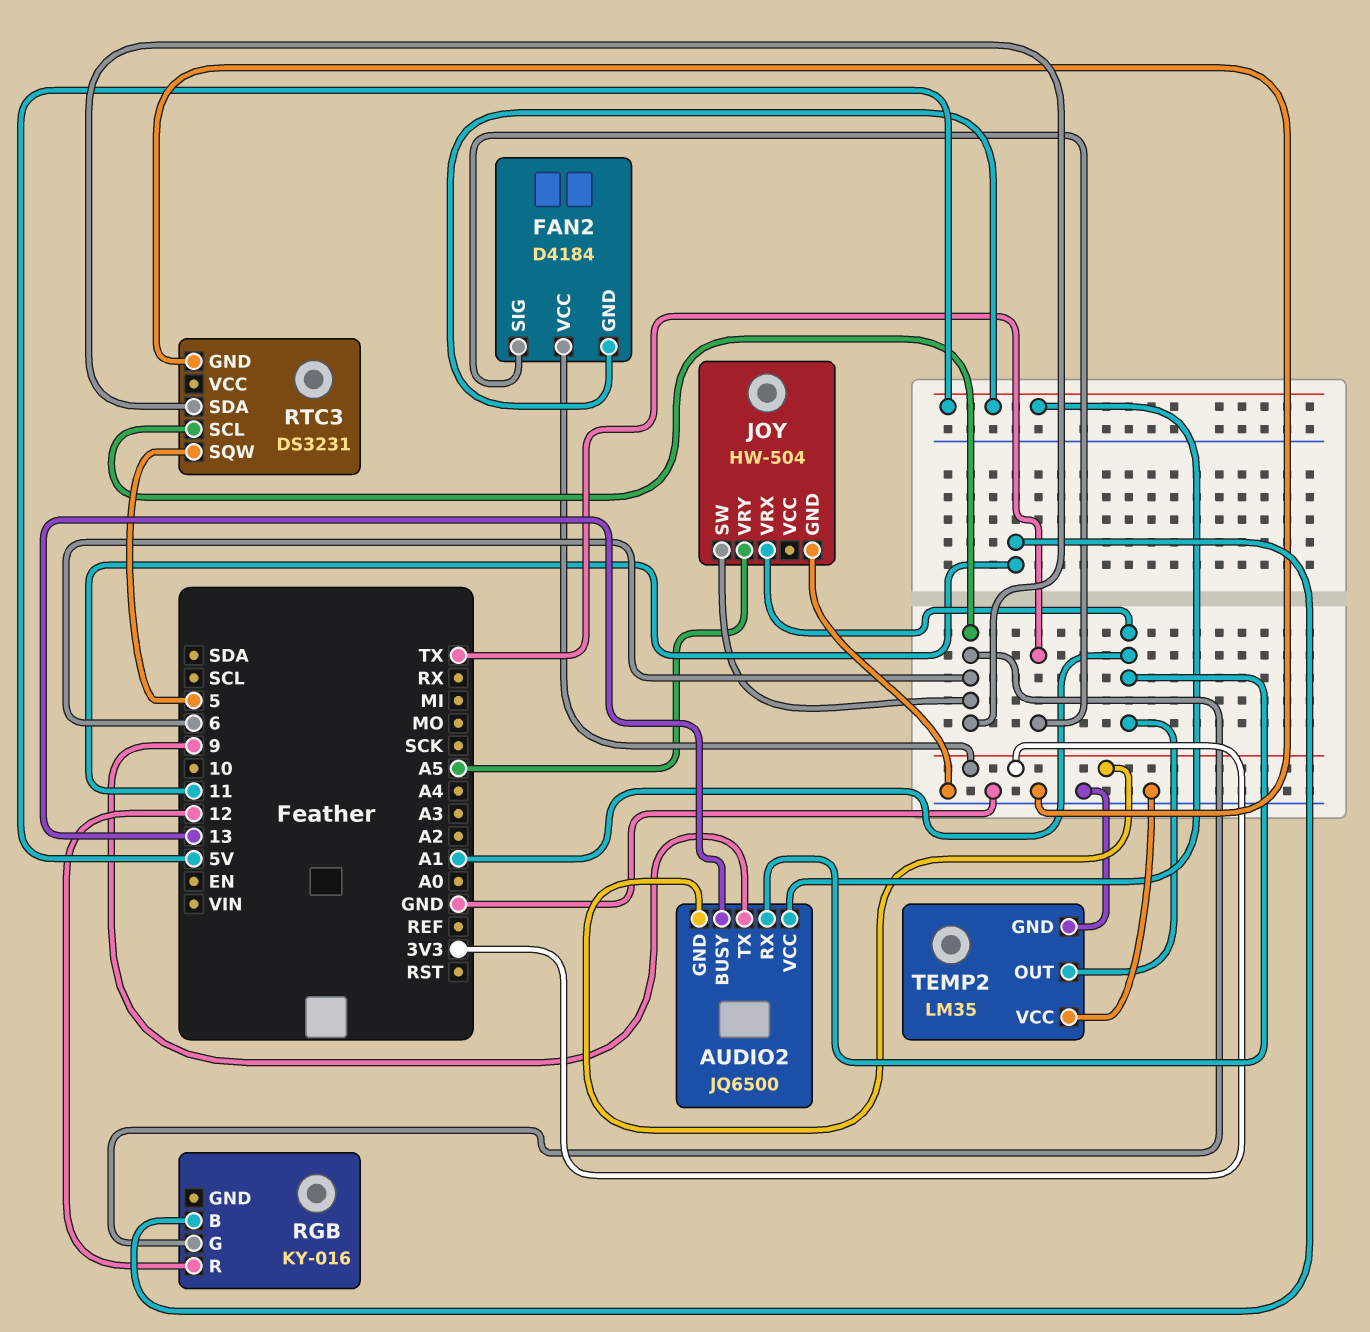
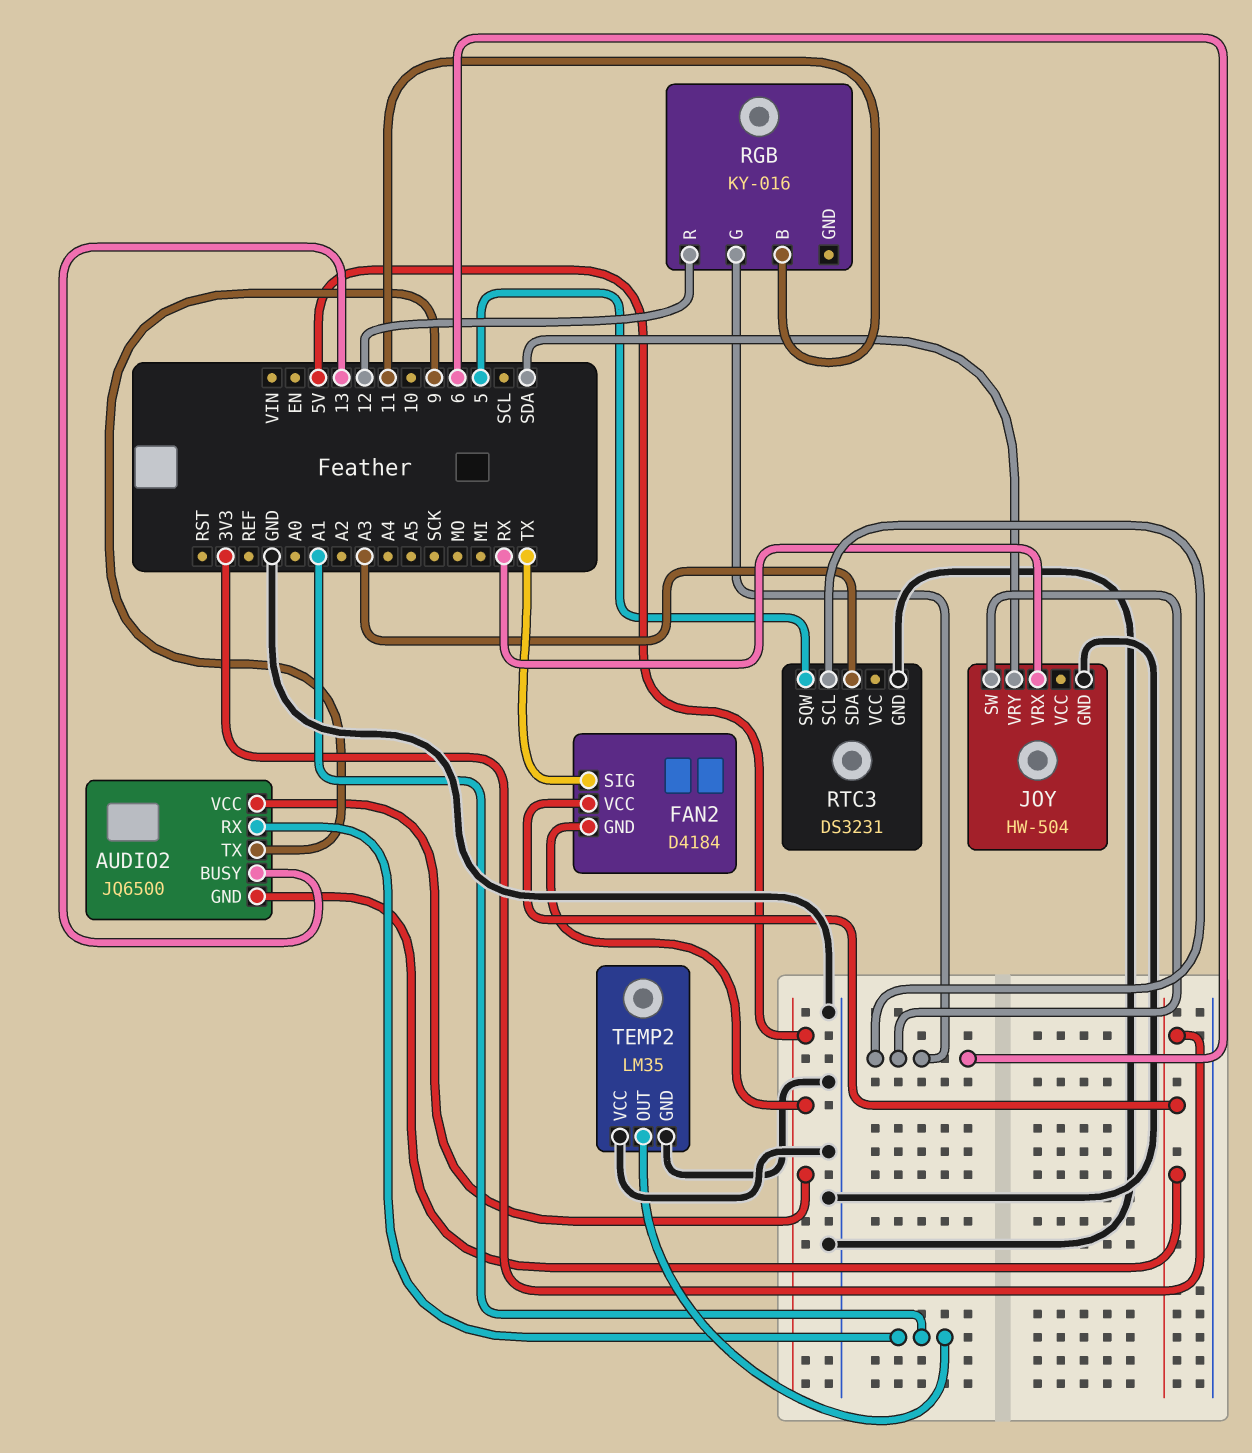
JOY pin VRX: A1 -> RX
JOY pin VRY: A5 -> SDA
RTC3 pin SDA: 6 -> A3

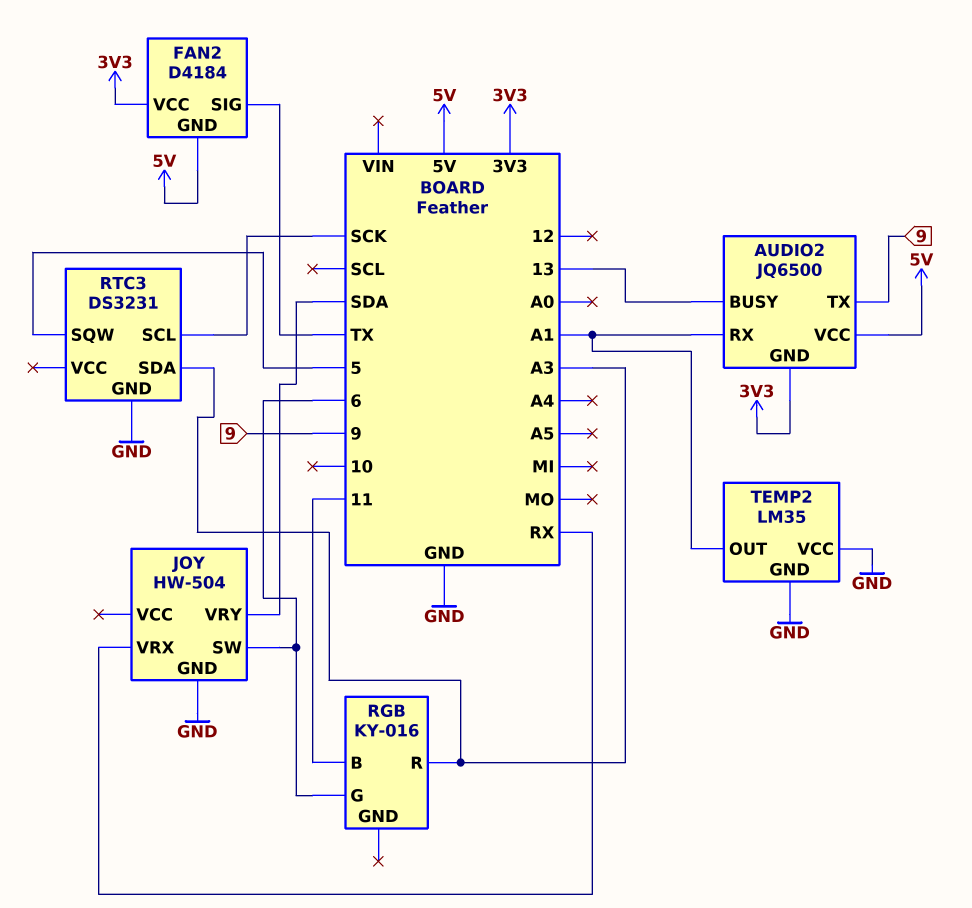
RGB pin R: 12 -> A3
RTC3 pin SCL: 6 -> SCK

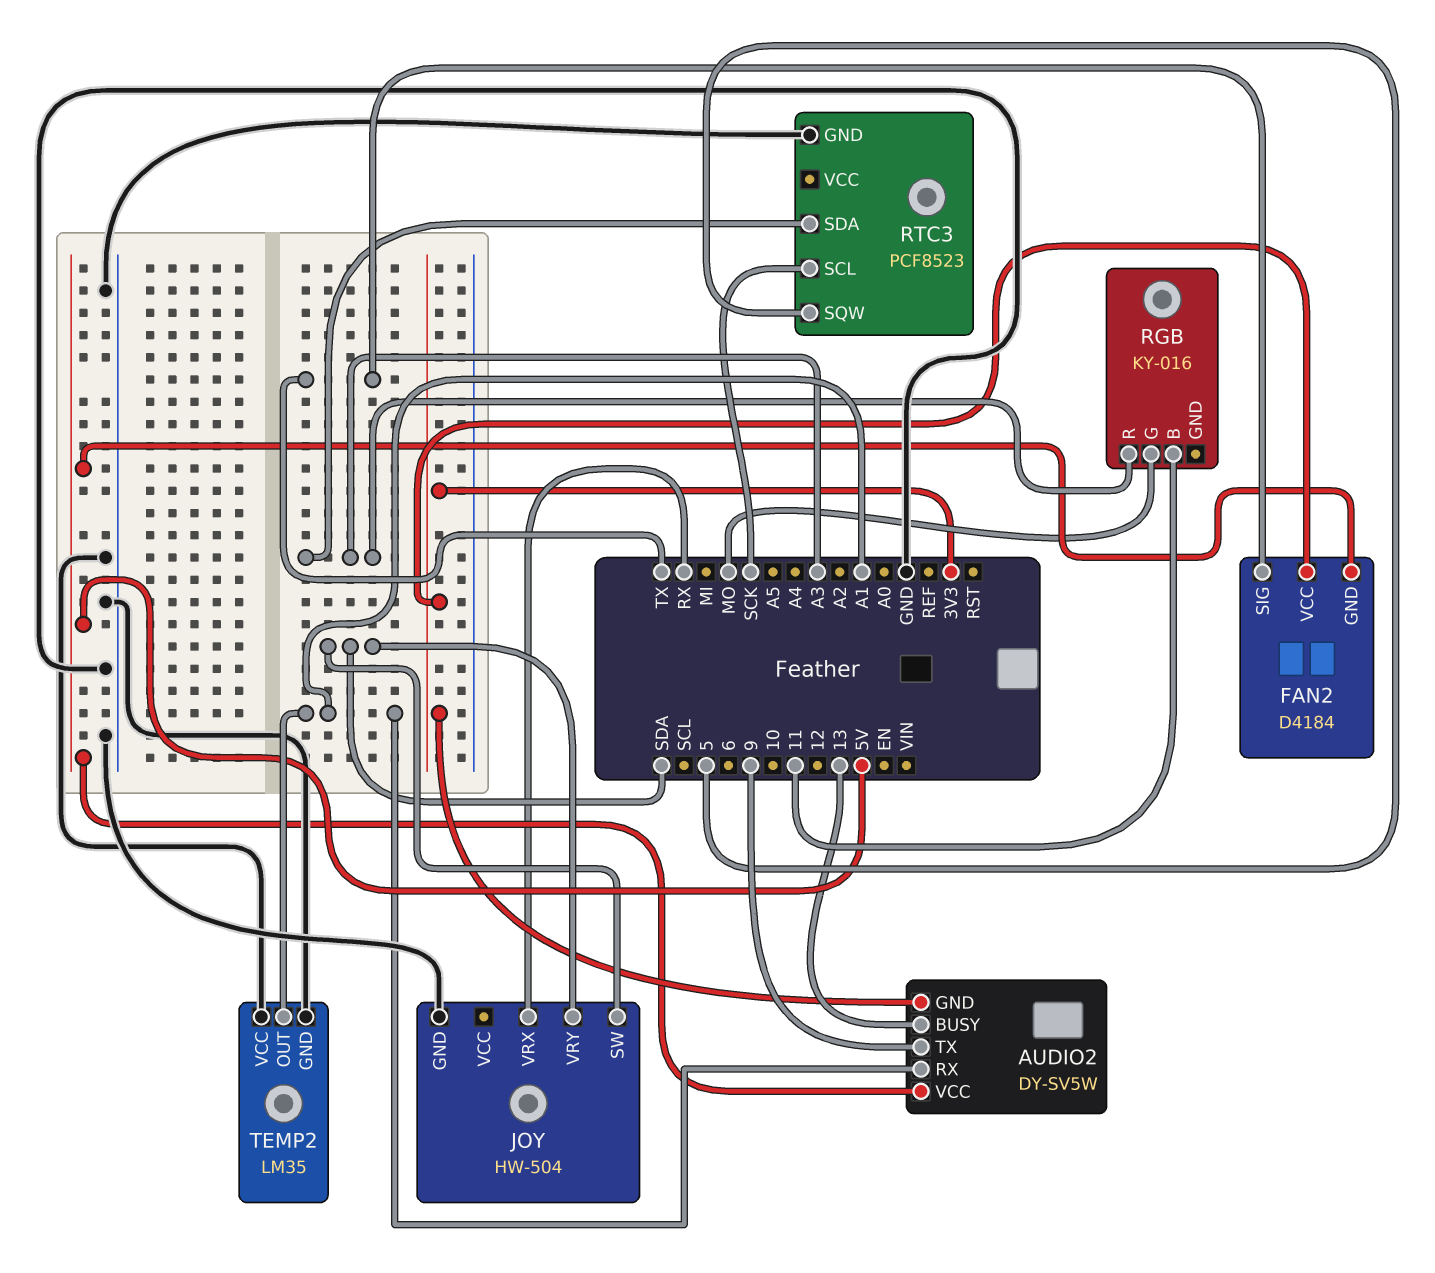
AUDIO2: JQ6500 -> DY-SV5W
JOY pin SW: 6 -> SDA
RGB pin G: 6 -> MO
RTC3: DS3231 -> PCF8523

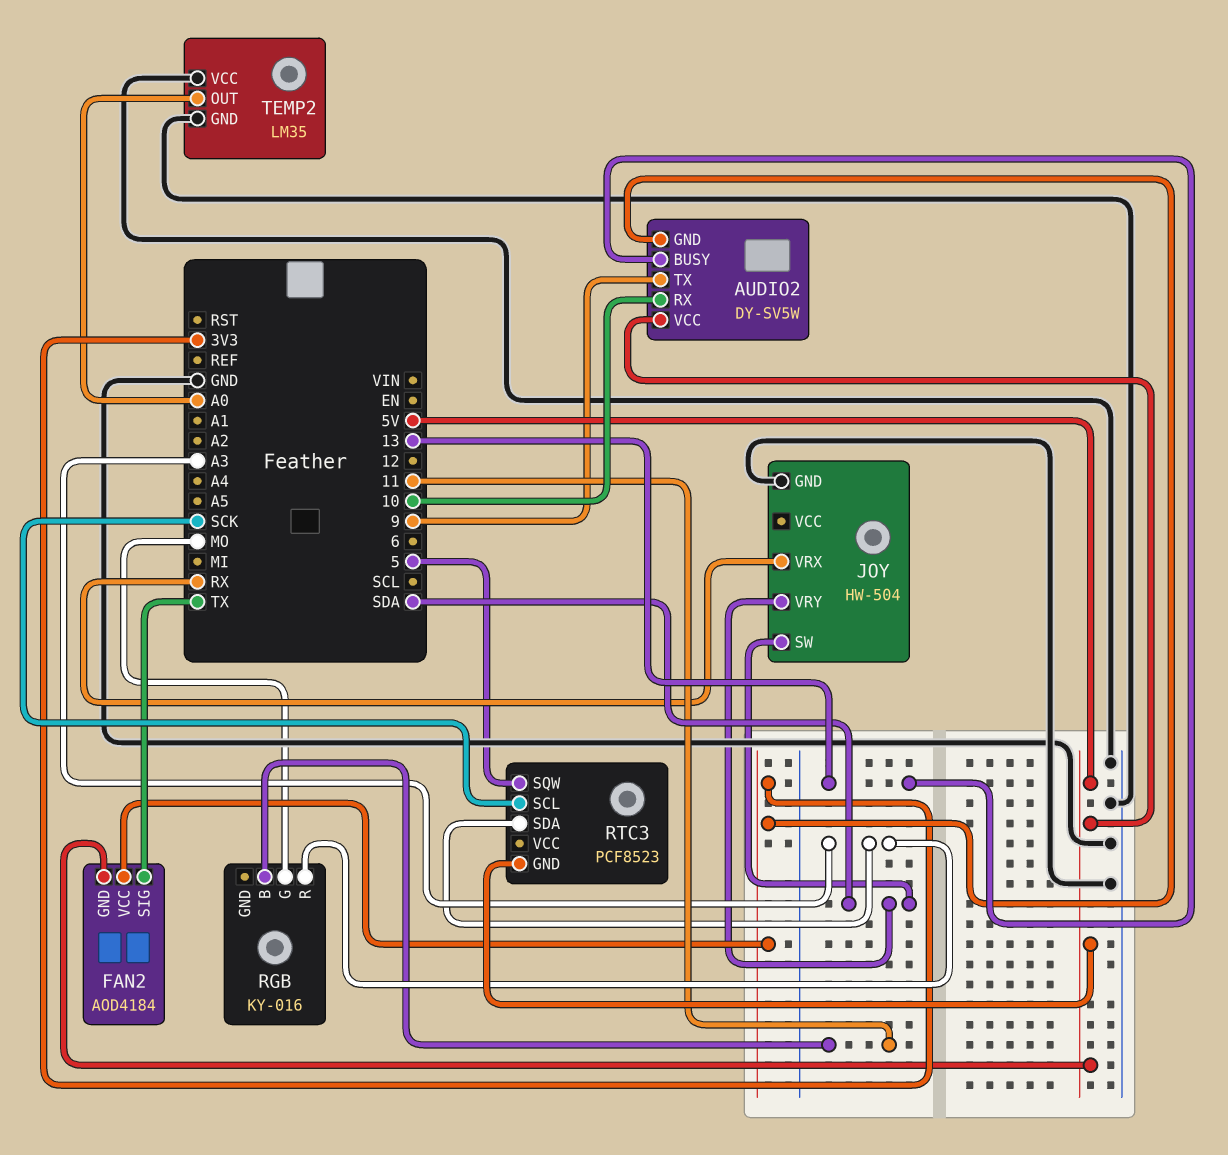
AUDIO2 pin RX: A1 -> 10
FAN2: D4184 -> AOD4184
RTC3 pin GND: GND -> 5V
TEMP2 pin OUT: A1 -> A0

